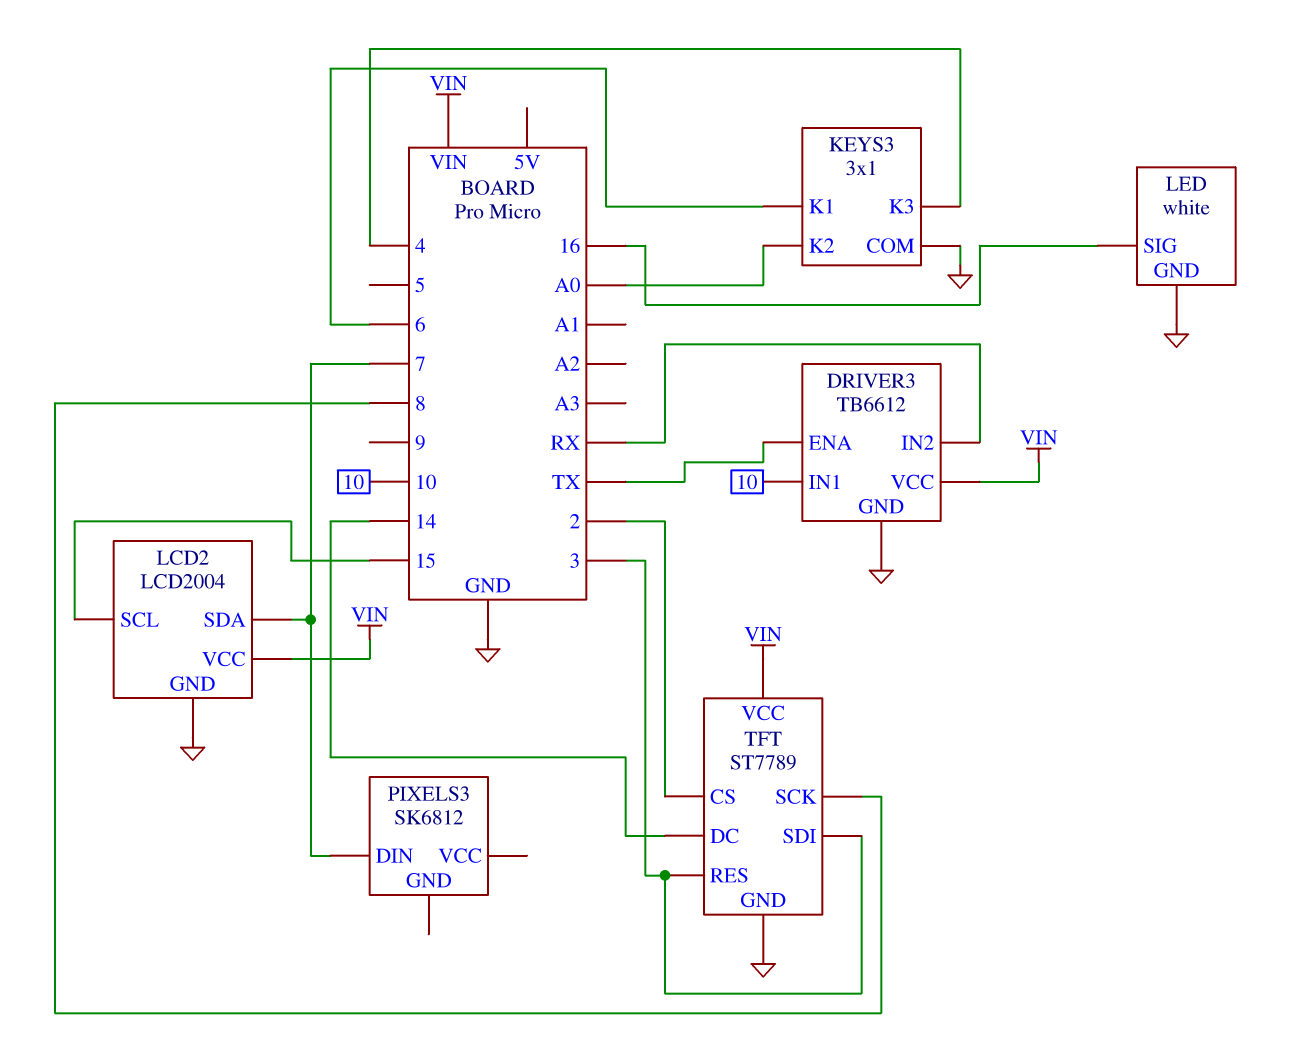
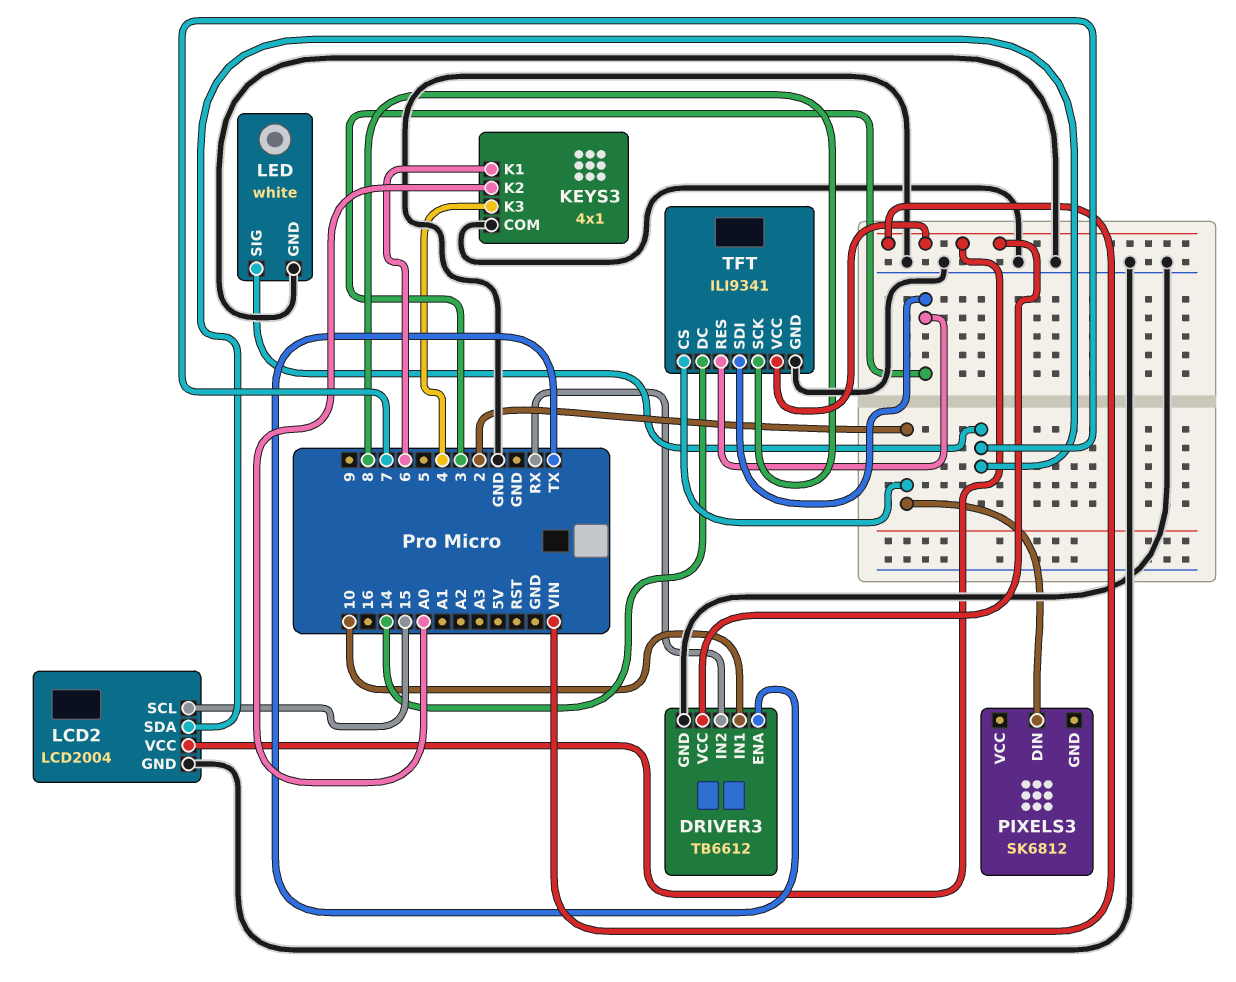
KEYS3: 3x1 -> 4x1
LED pin SIG: 16 -> 7
PIXELS3 pin DIN: 7 -> 2
TFT: ST7789 -> ILI9341

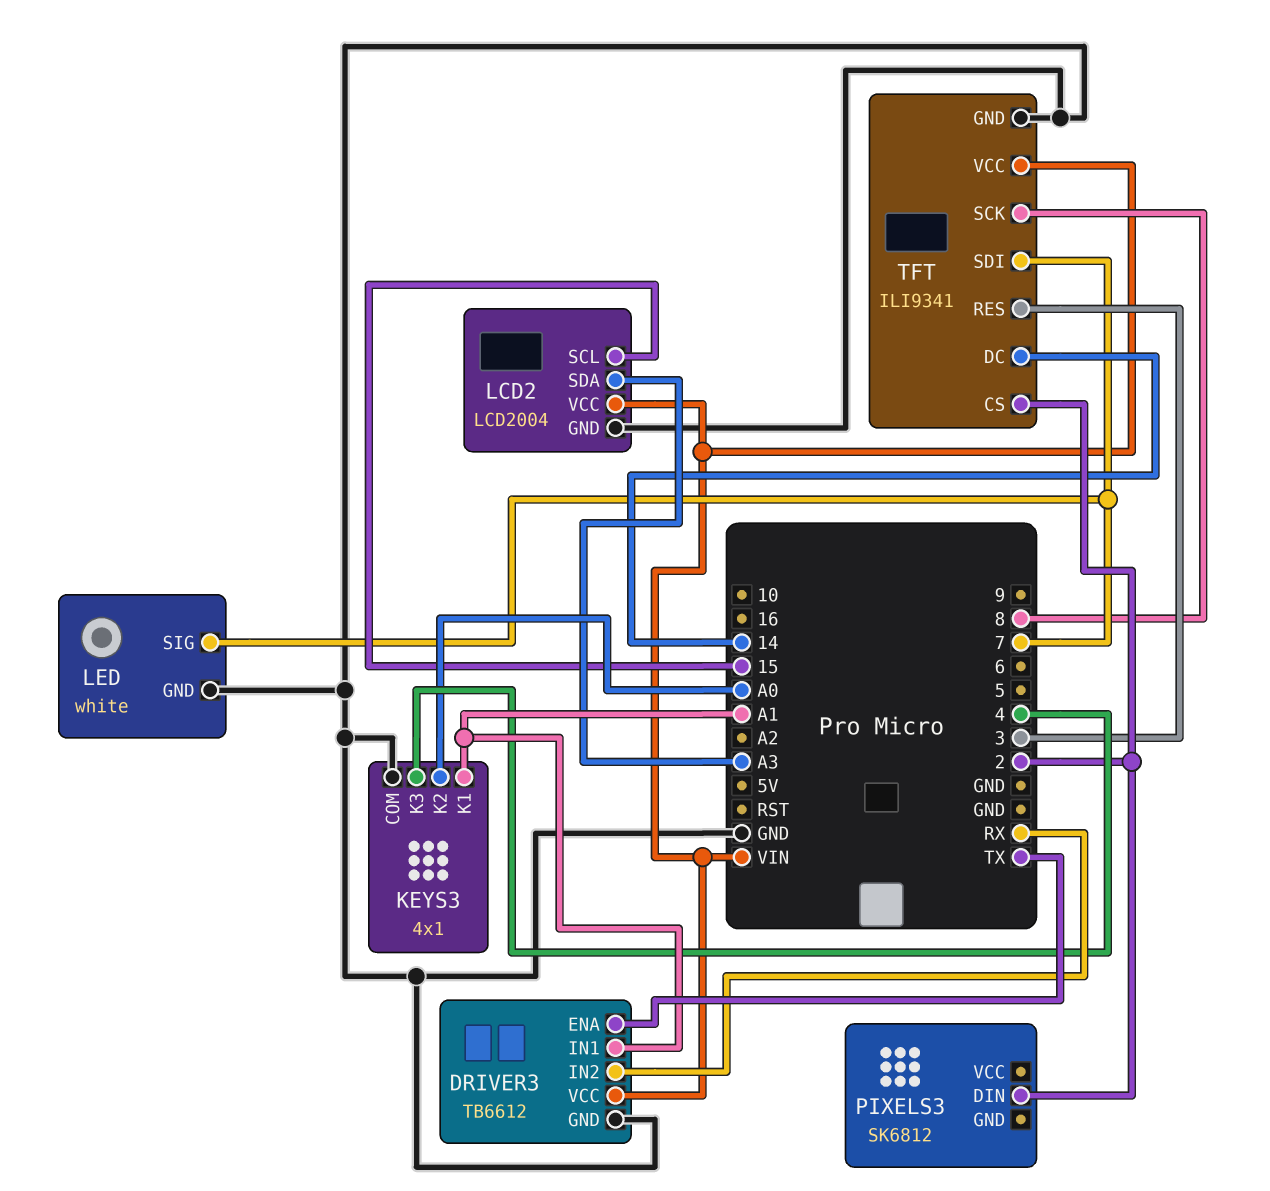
DRIVER3 pin IN1: 10 -> A1
KEYS3 pin K1: 6 -> A1
LCD2 pin SDA: 7 -> A3
TFT pin SDI: 3 -> 7

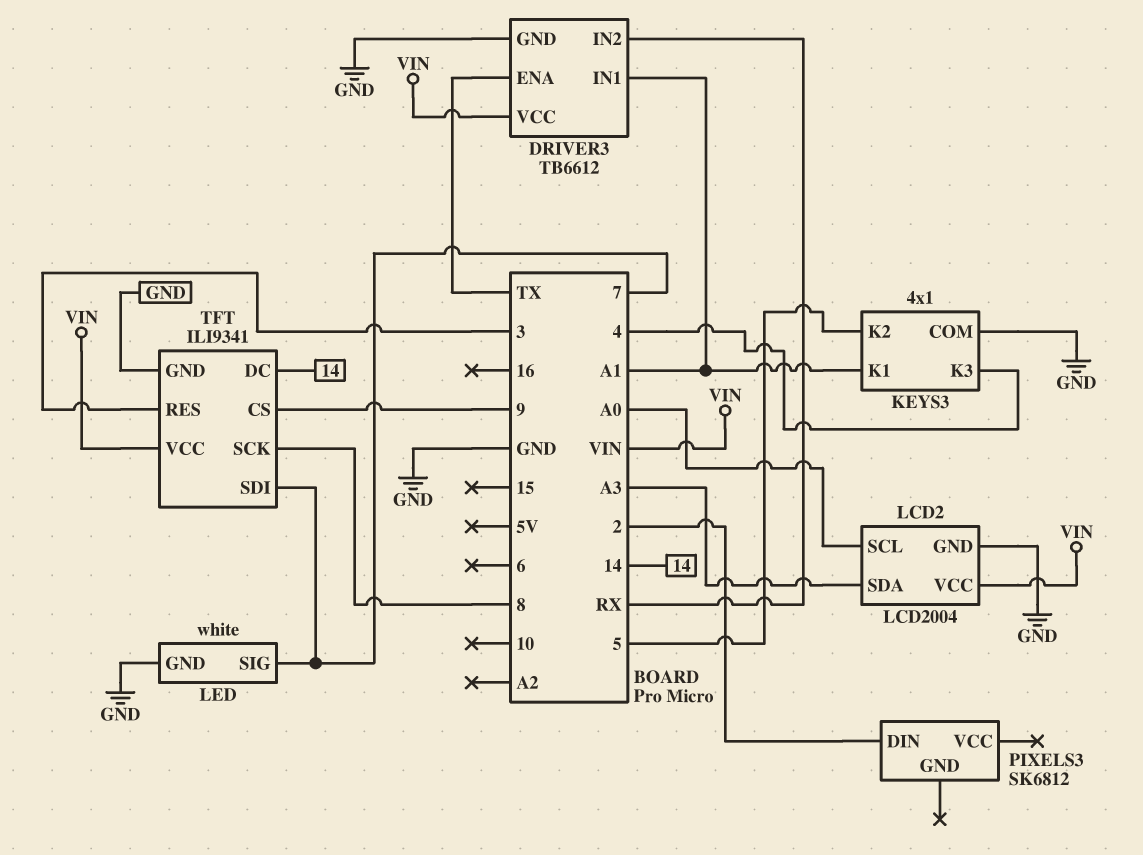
KEYS3 pin K2: A0 -> 5
LCD2 pin SCL: 15 -> A0
TFT pin CS: 2 -> 9

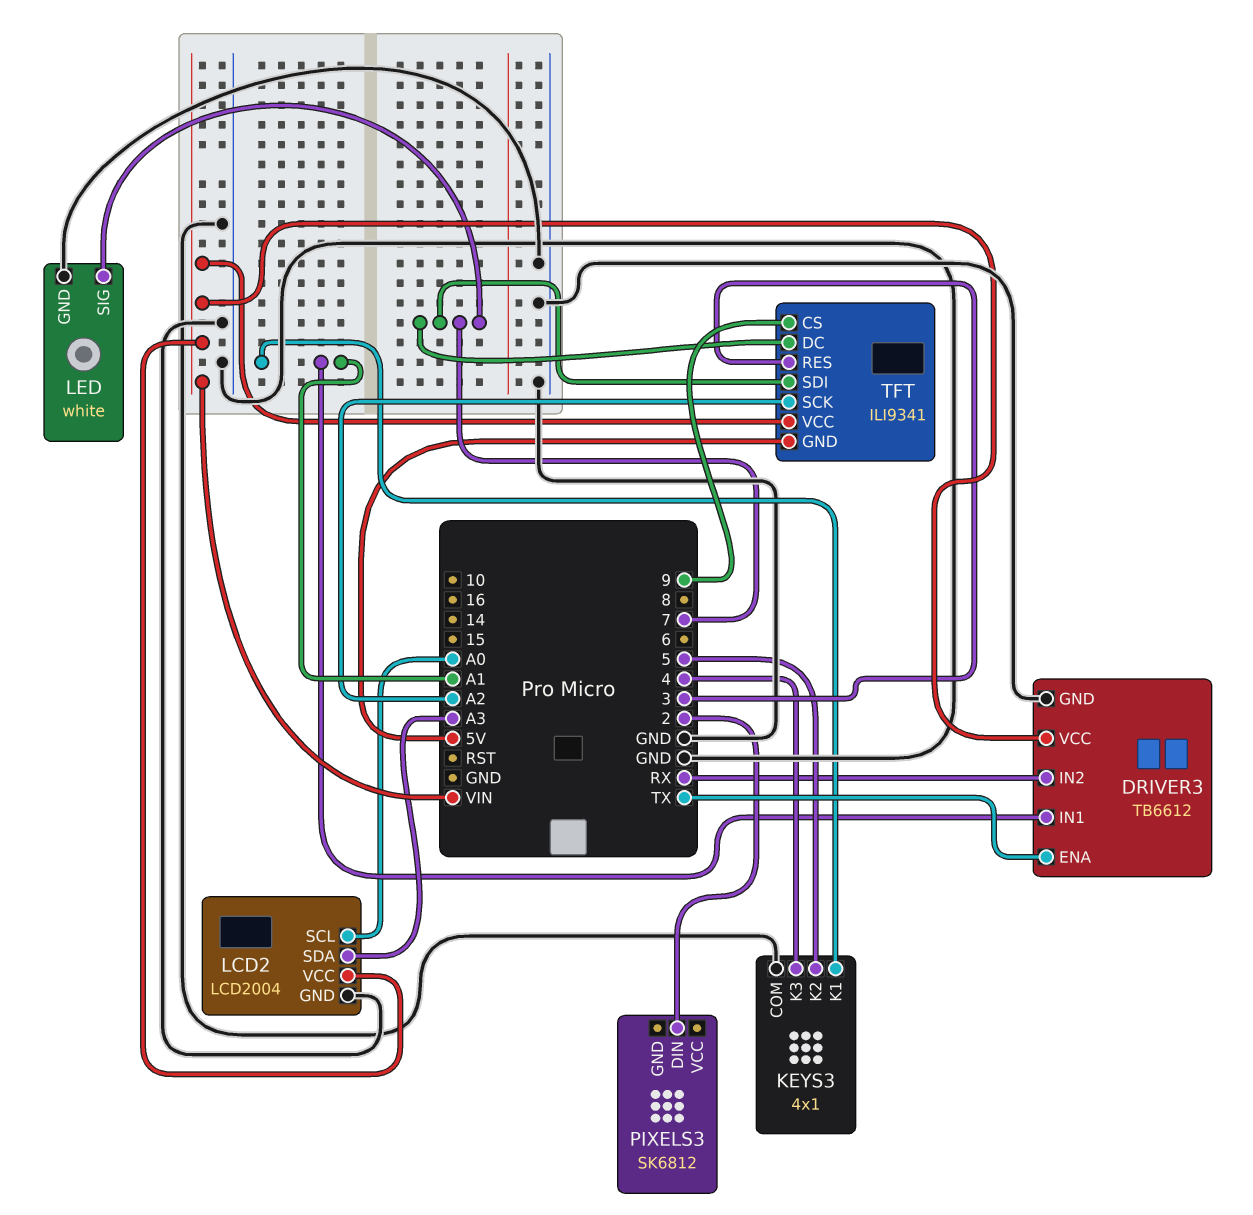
TFT pin DC: 14 -> 7
TFT pin GND: GND -> 5V
TFT pin SCK: 8 -> A2

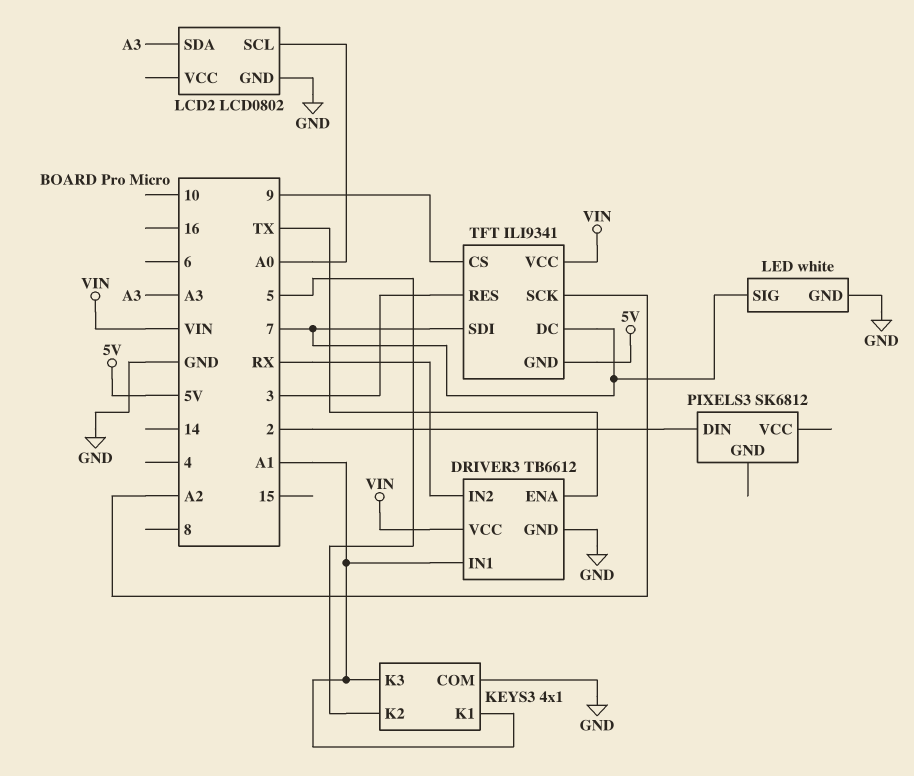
KEYS3 pin K3: 4 -> A1
LCD2: LCD2004 -> LCD0802
LCD2 pin VCC: VIN -> none

